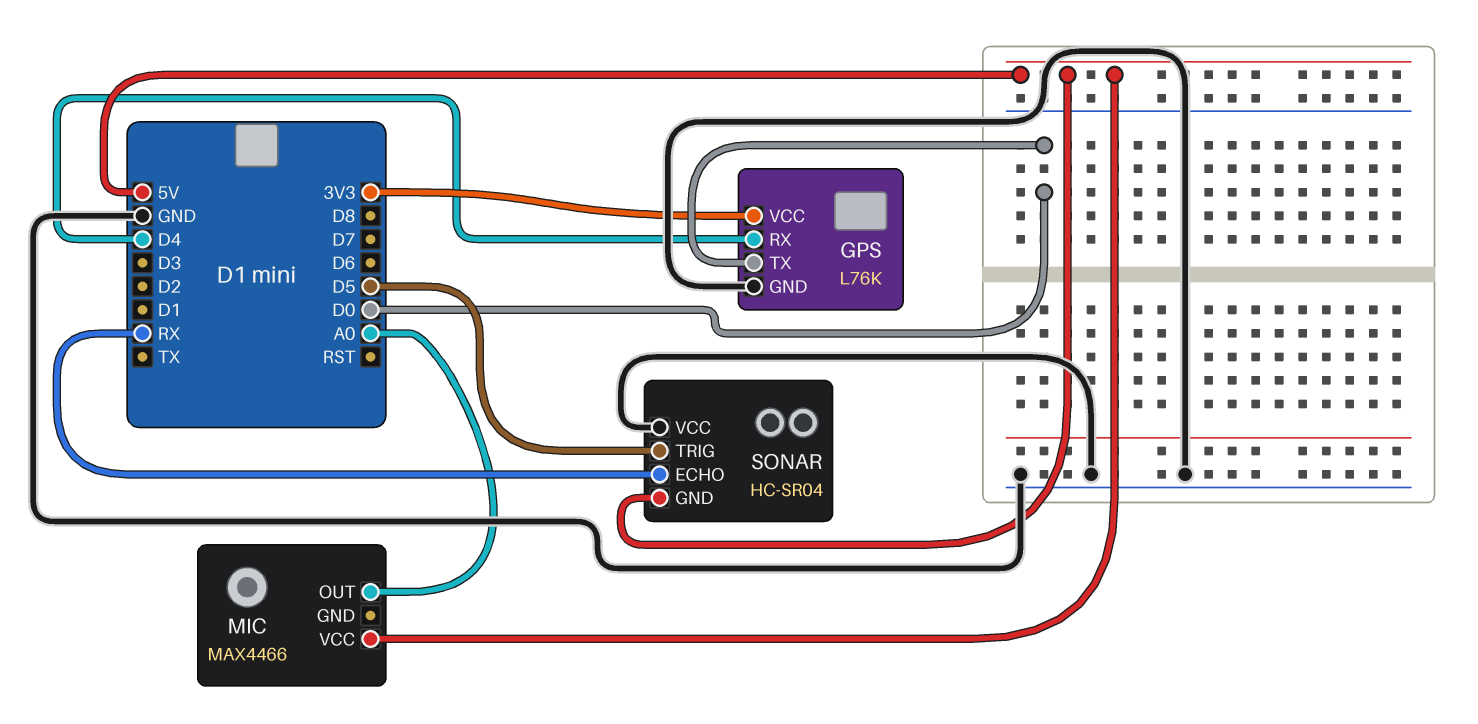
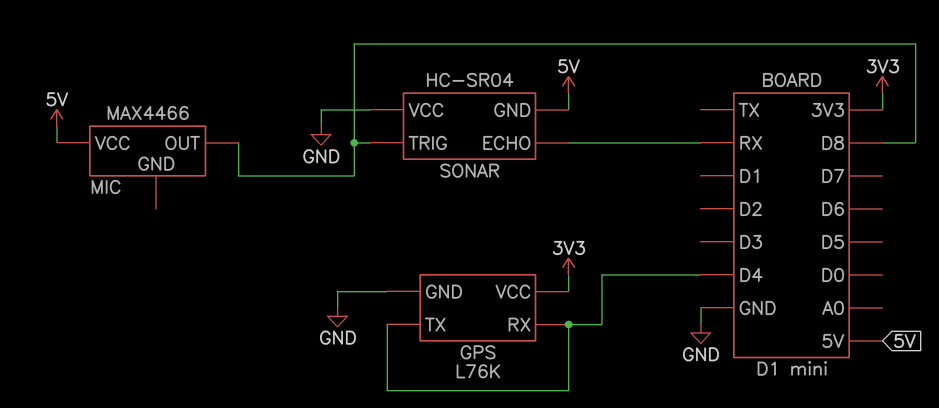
GPS pin TX: D0 -> D4
MIC pin OUT: A0 -> D8
SONAR pin TRIG: D5 -> D8

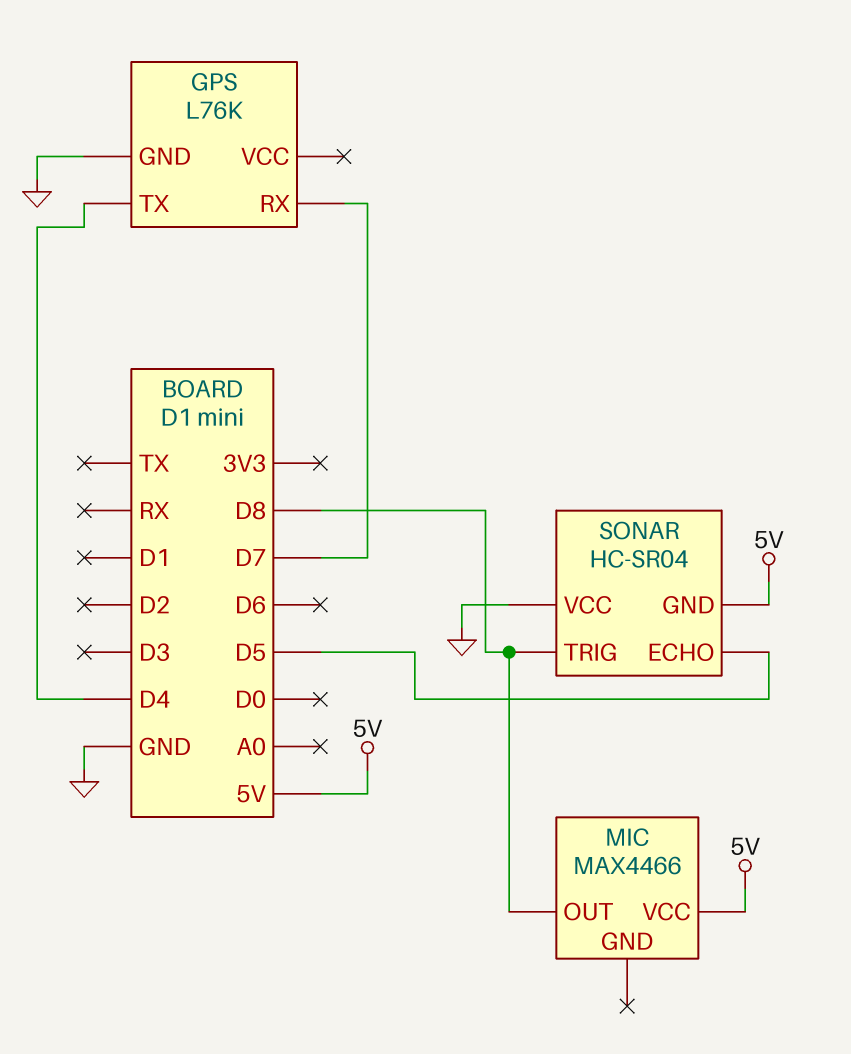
GPS pin RX: D4 -> D7
GPS pin VCC: 3V3 -> none
SONAR pin ECHO: RX -> D5

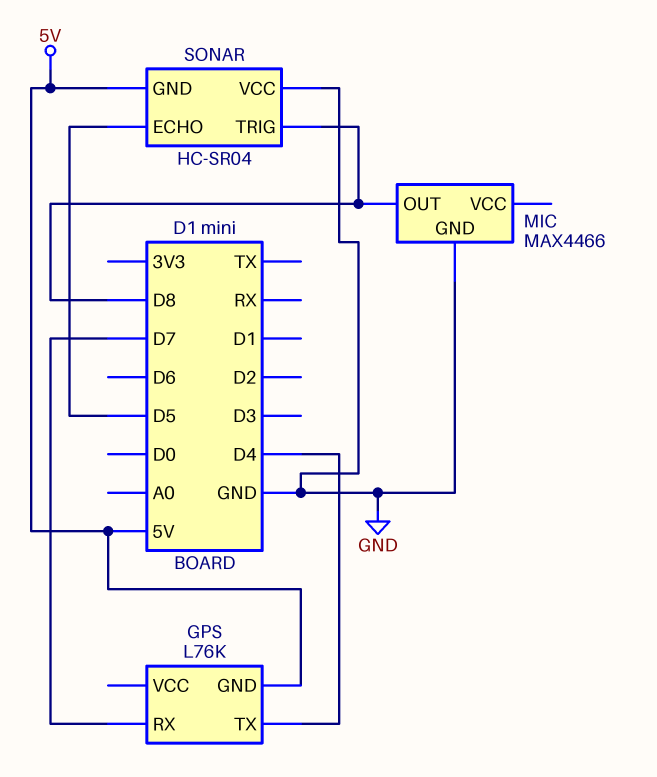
GPS pin GND: GND -> 5V
MIC pin GND: none -> GND
MIC pin VCC: 5V -> none

